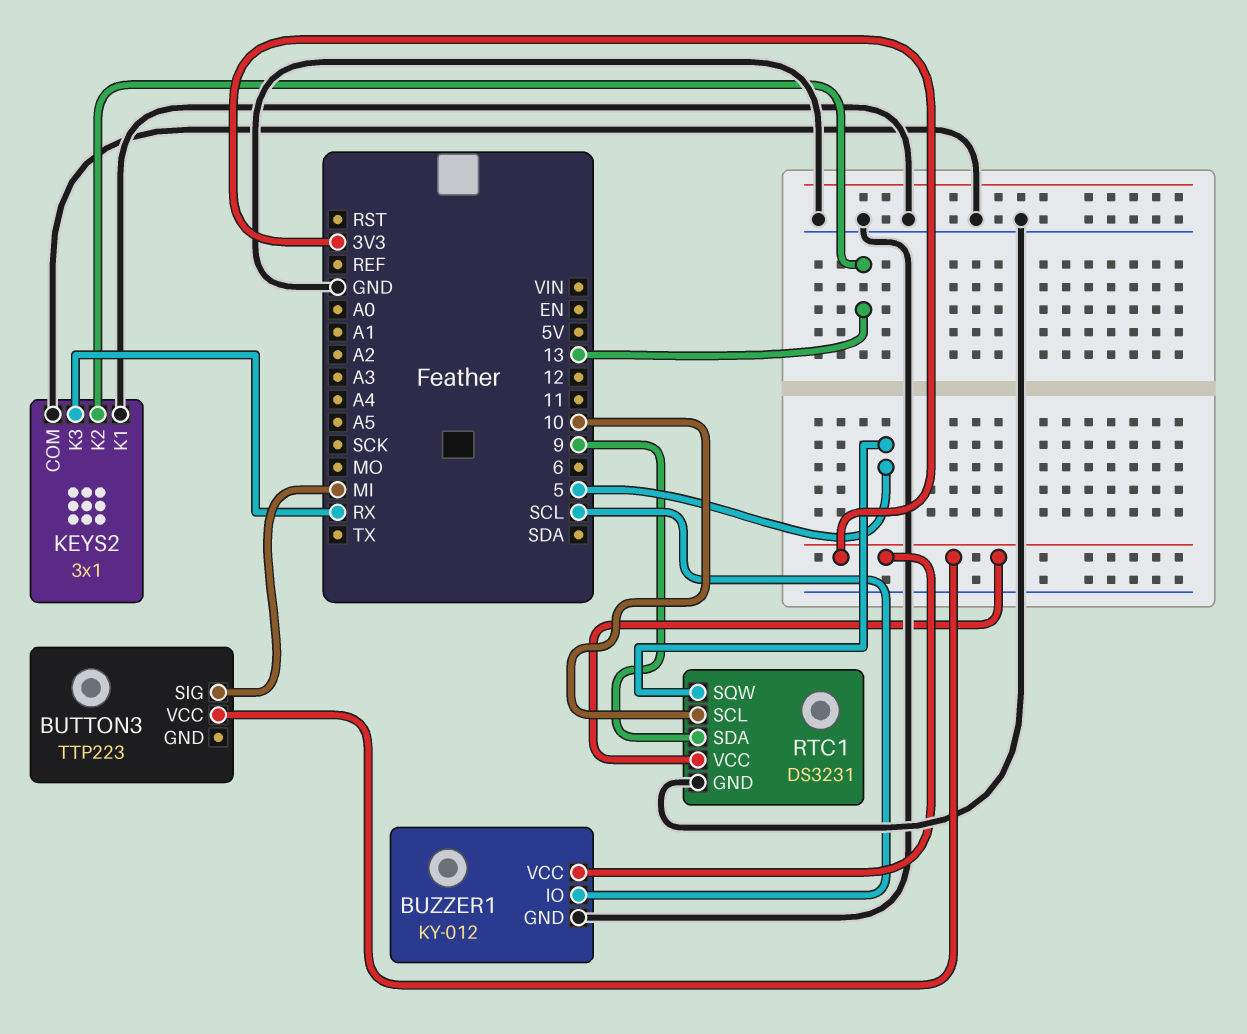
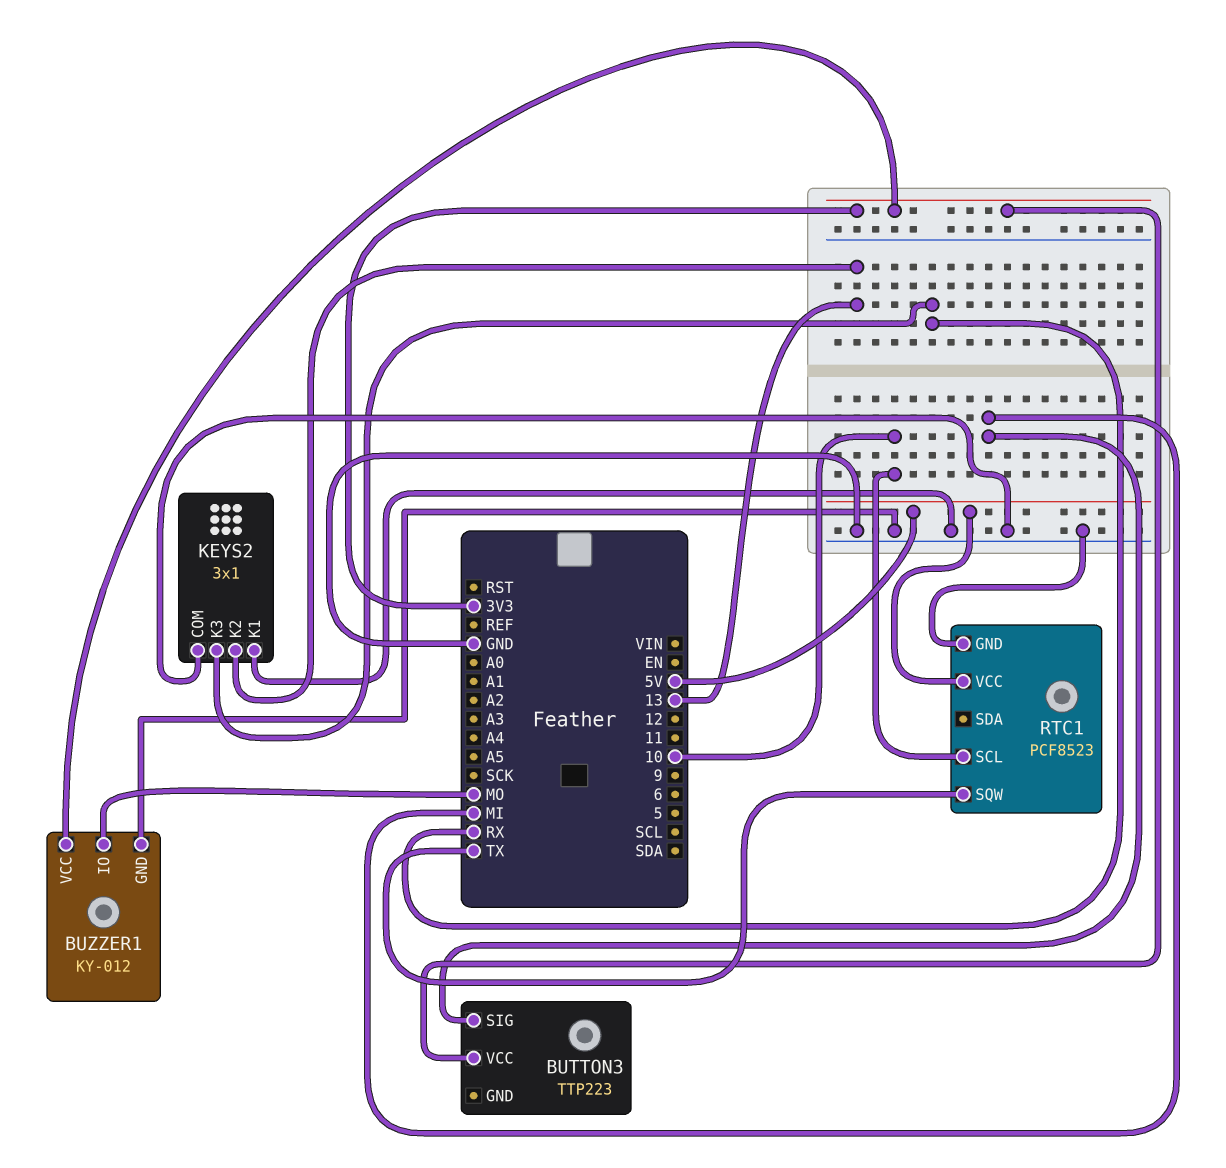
BUZZER1 pin IO: SCL -> MO
RTC1: DS3231 -> PCF8523
RTC1 pin SDA: 9 -> none
RTC1 pin SQW: 5 -> TX
RTC1 pin VCC: 3V3 -> 5V

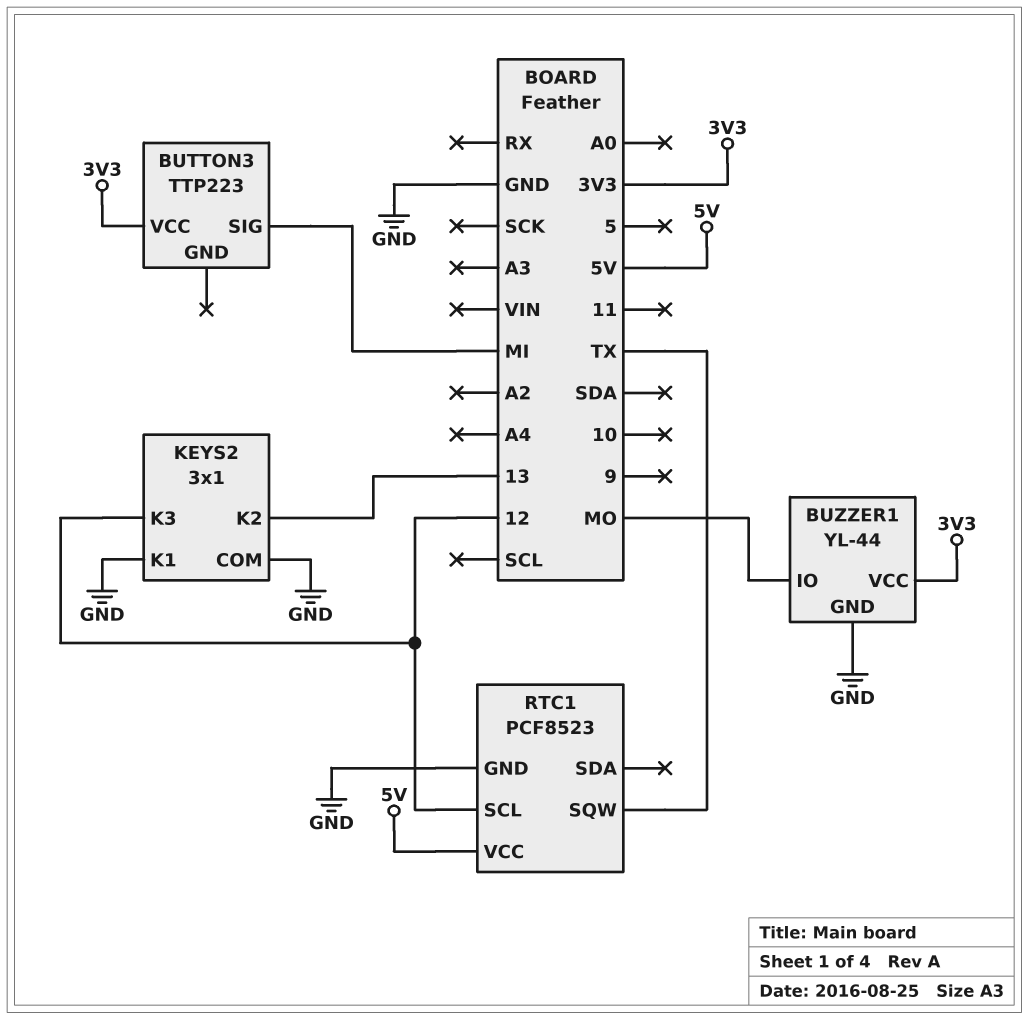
BUZZER1: KY-012 -> YL-44
KEYS2 pin K3: RX -> 12
RTC1 pin SCL: 10 -> 12

